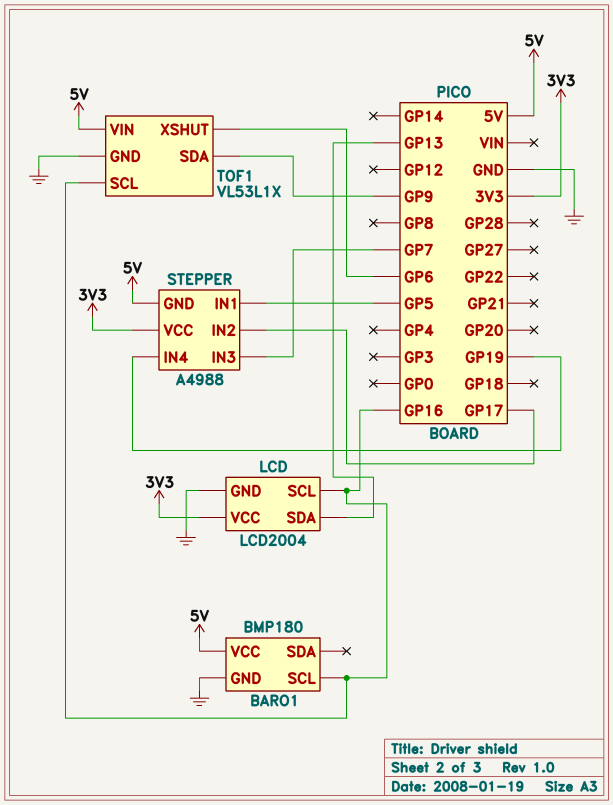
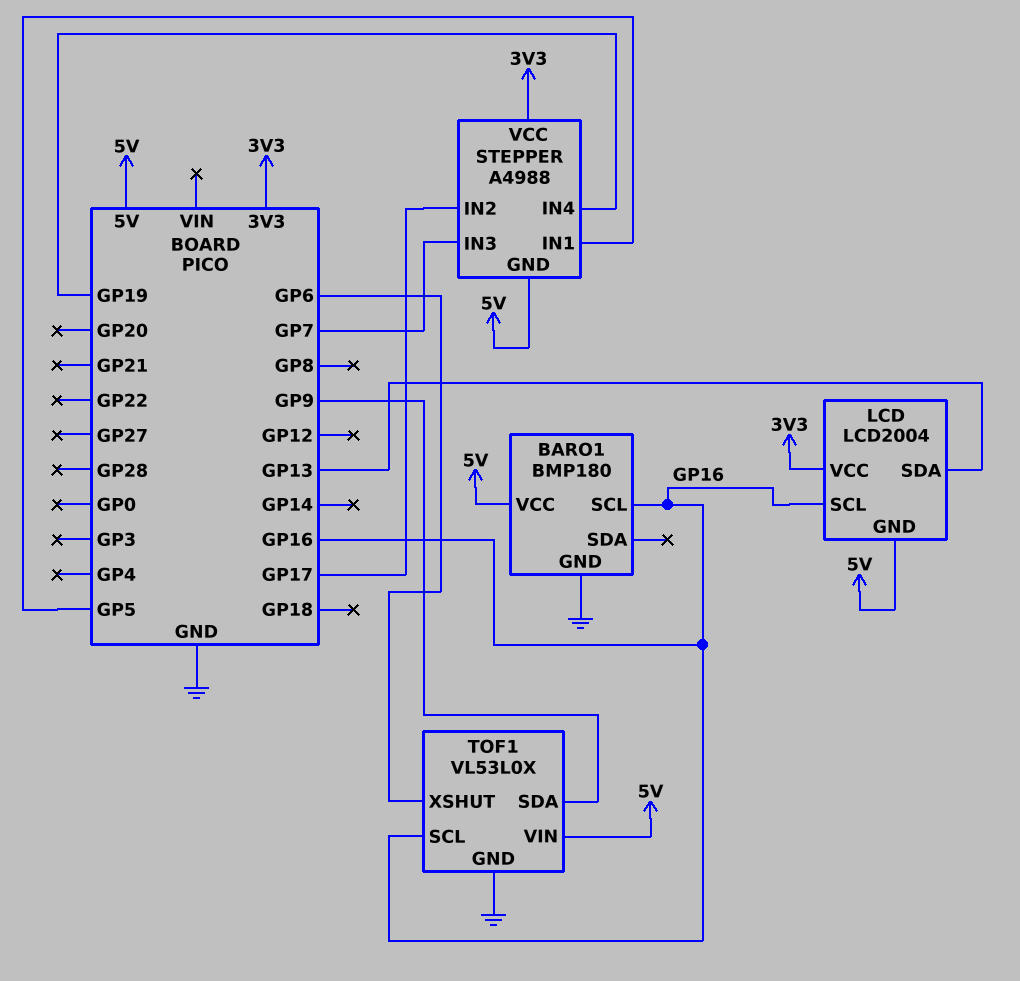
LCD pin GND: GND -> 5V
TOF1: VL53L1X -> VL53L0X

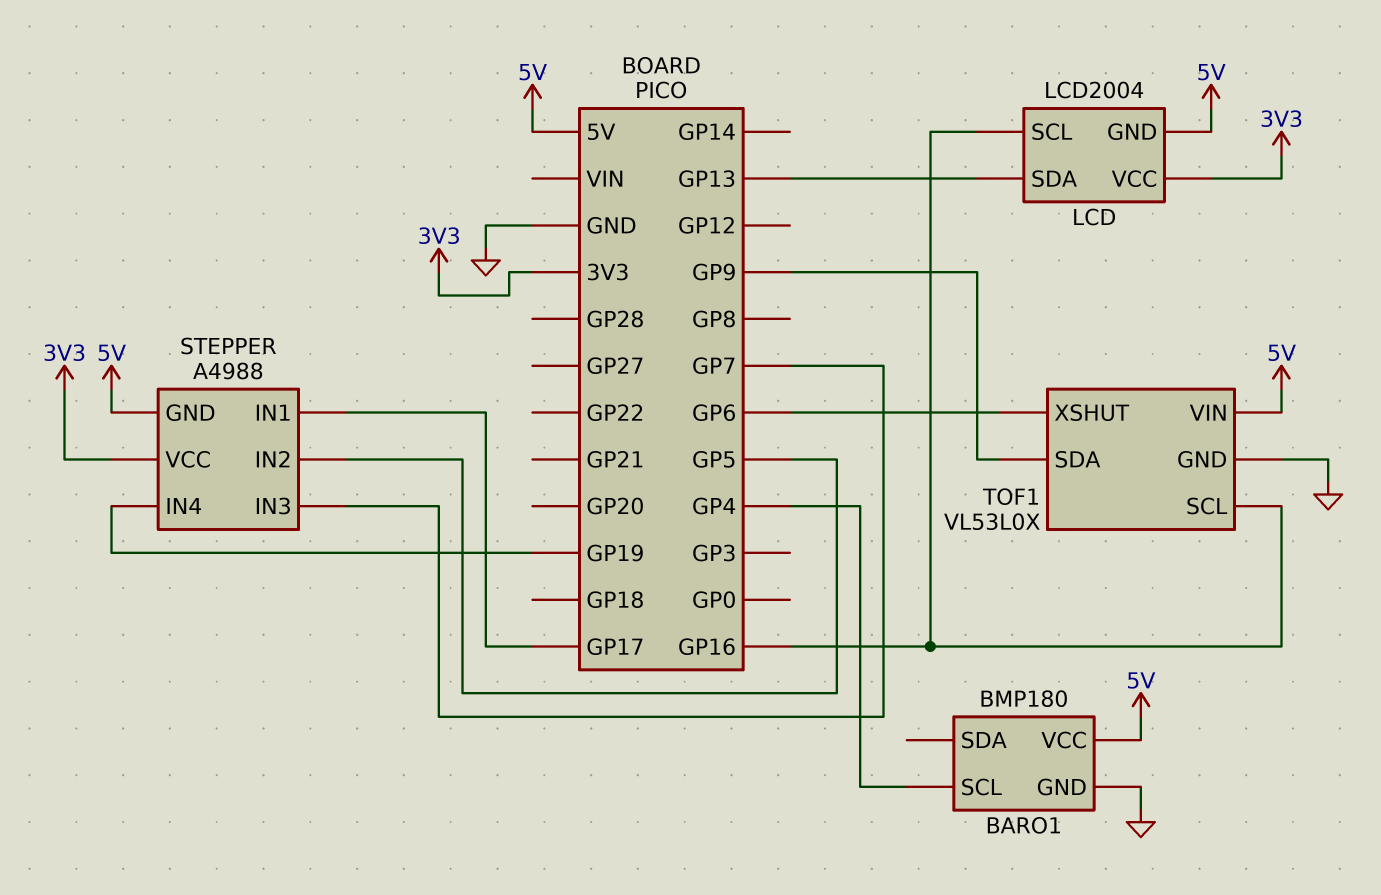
BARO1 pin SCL: GP16 -> GP4
STEPPER pin IN1: GP5 -> GP17
STEPPER pin IN2: GP17 -> GP5

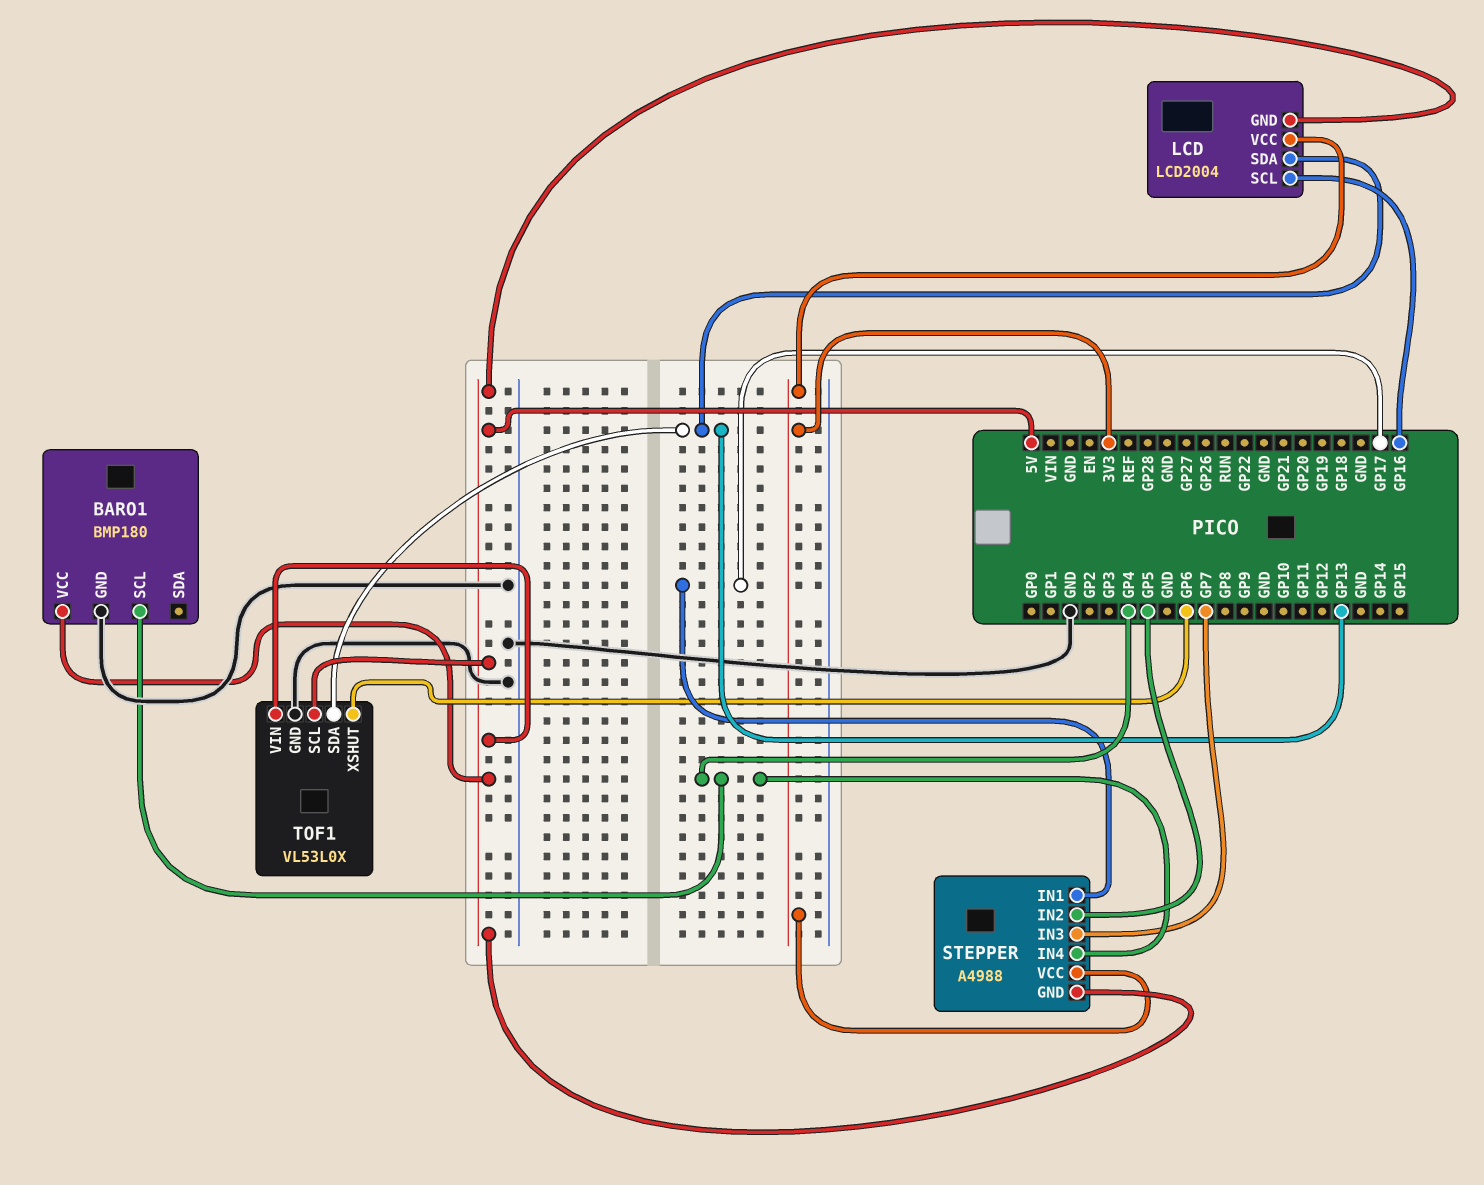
STEPPER pin IN4: GP19 -> GP4
TOF1 pin SCL: GP16 -> 5V
TOF1 pin SDA: GP9 -> GP13

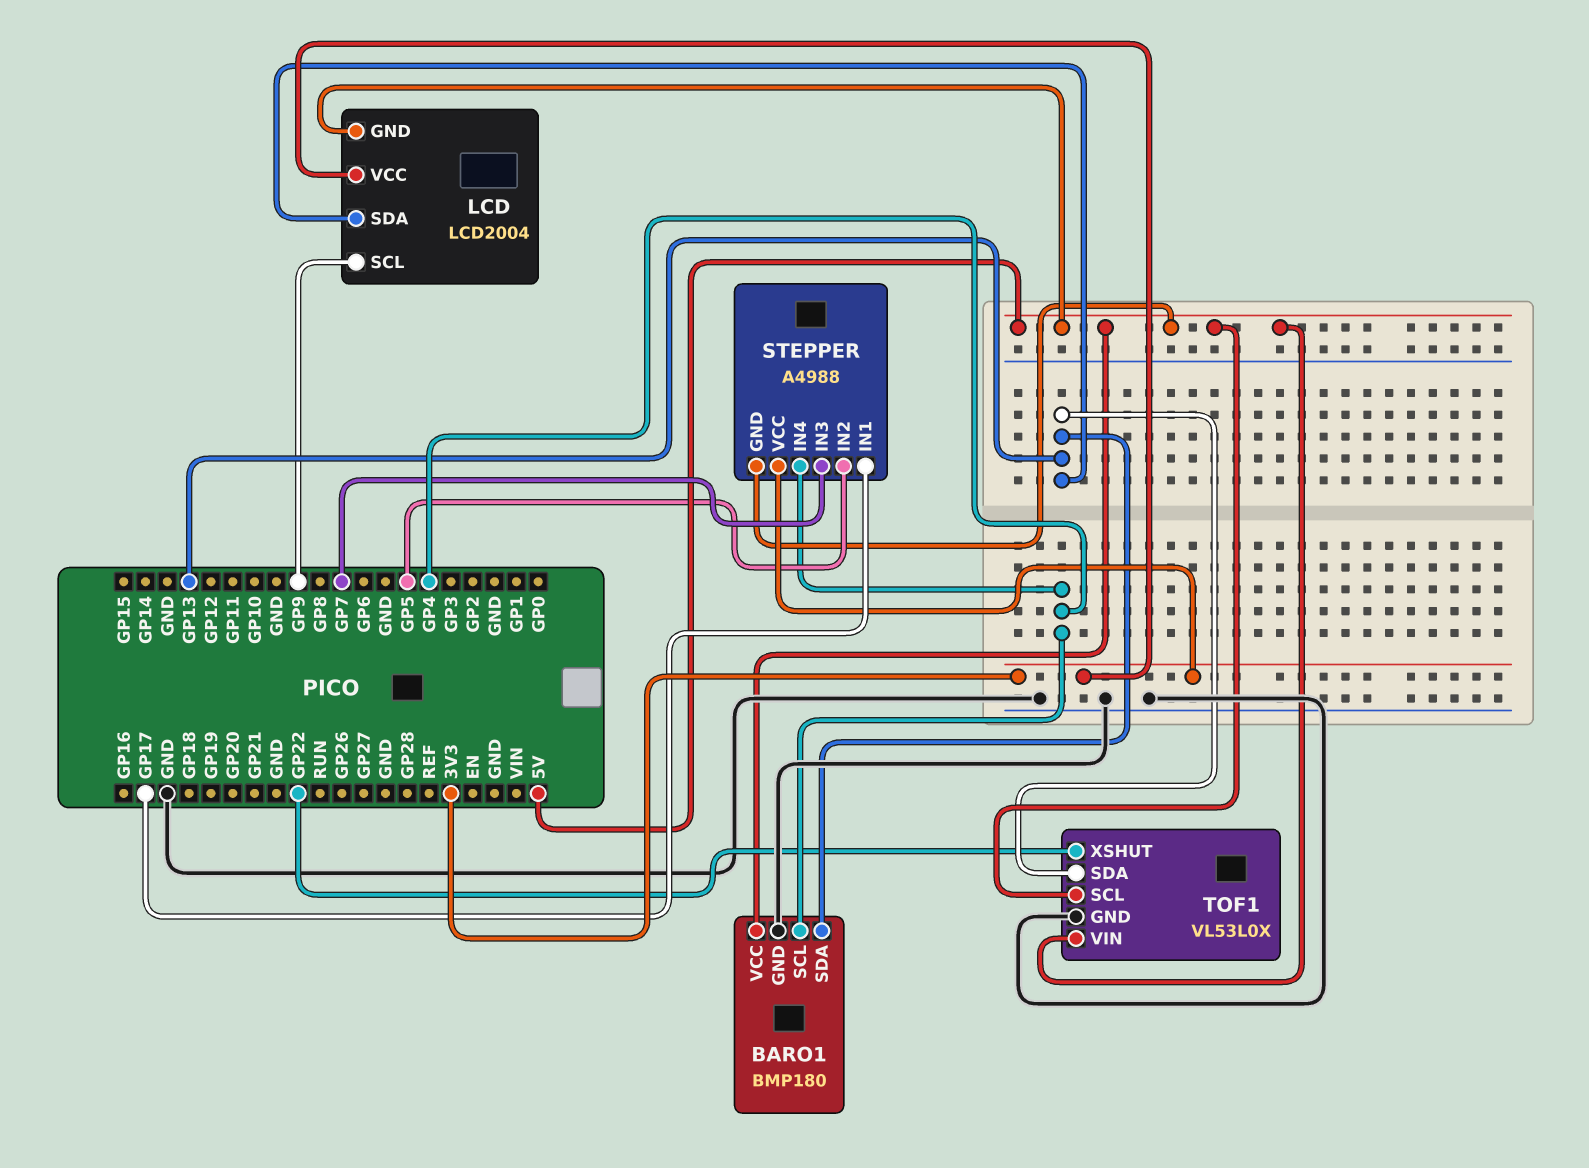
BARO1 pin SDA: none -> GP13
LCD pin SCL: GP16 -> GP9
TOF1 pin XSHUT: GP6 -> GP22

